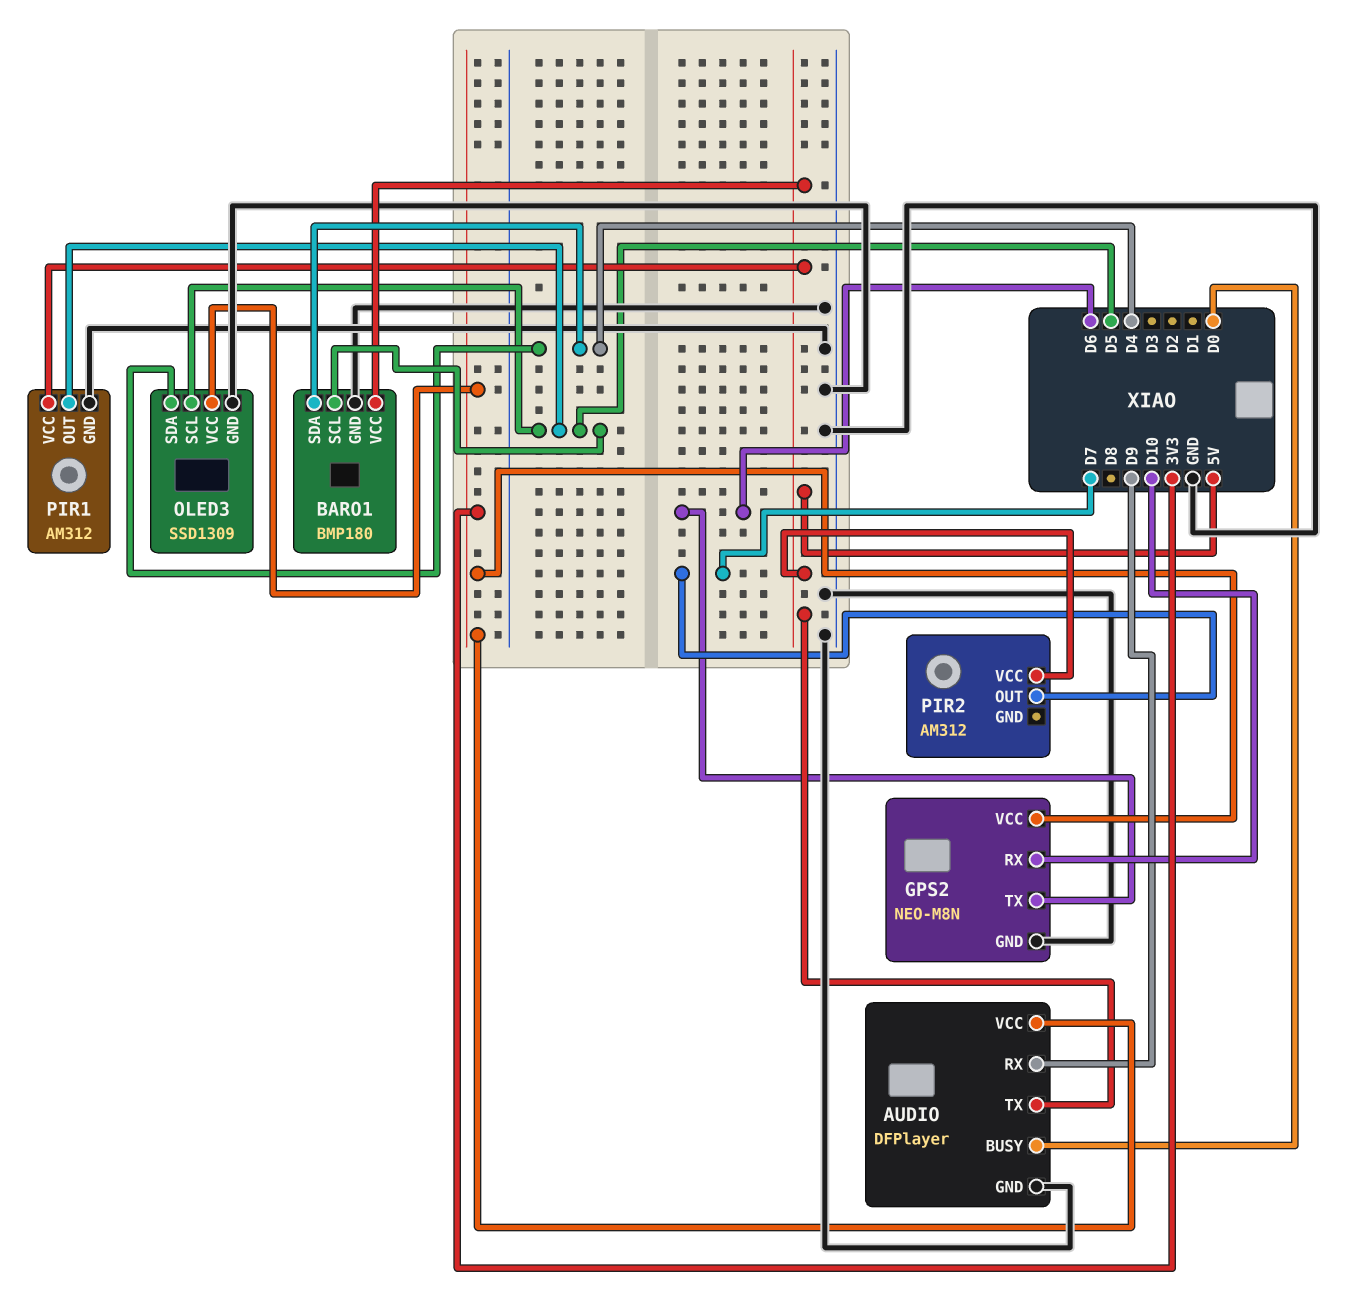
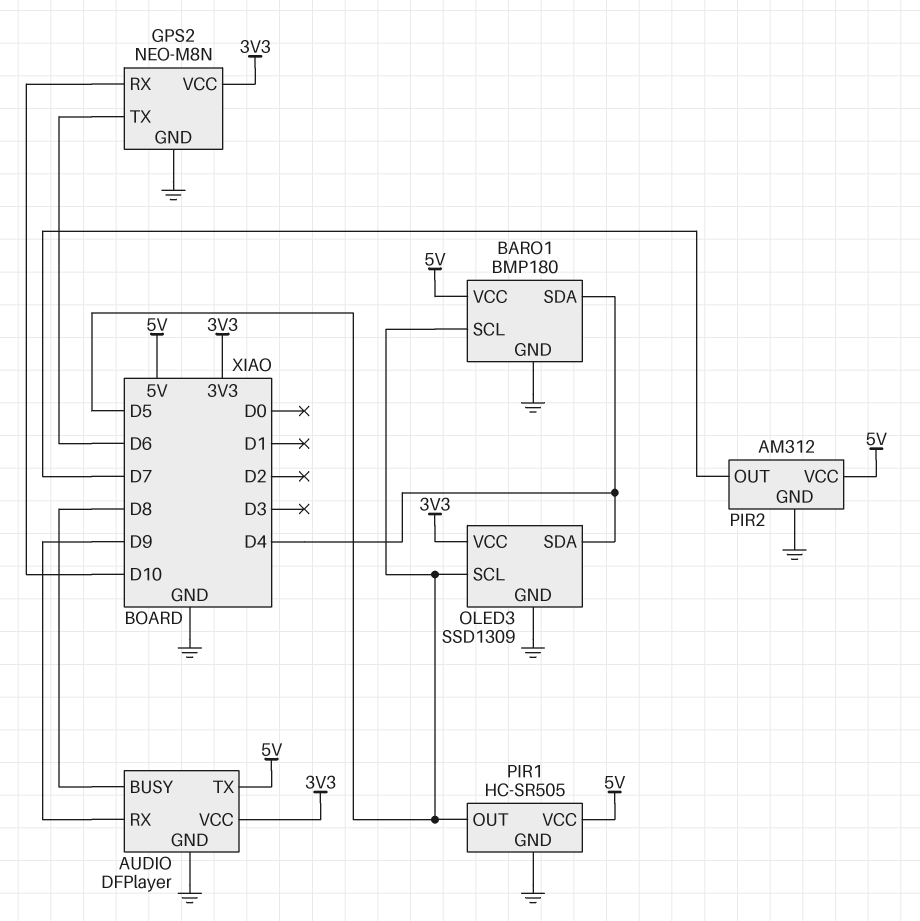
AUDIO pin BUSY: D0 -> D8
PIR1: AM312 -> HC-SR505
PIR2 pin GND: none -> GND

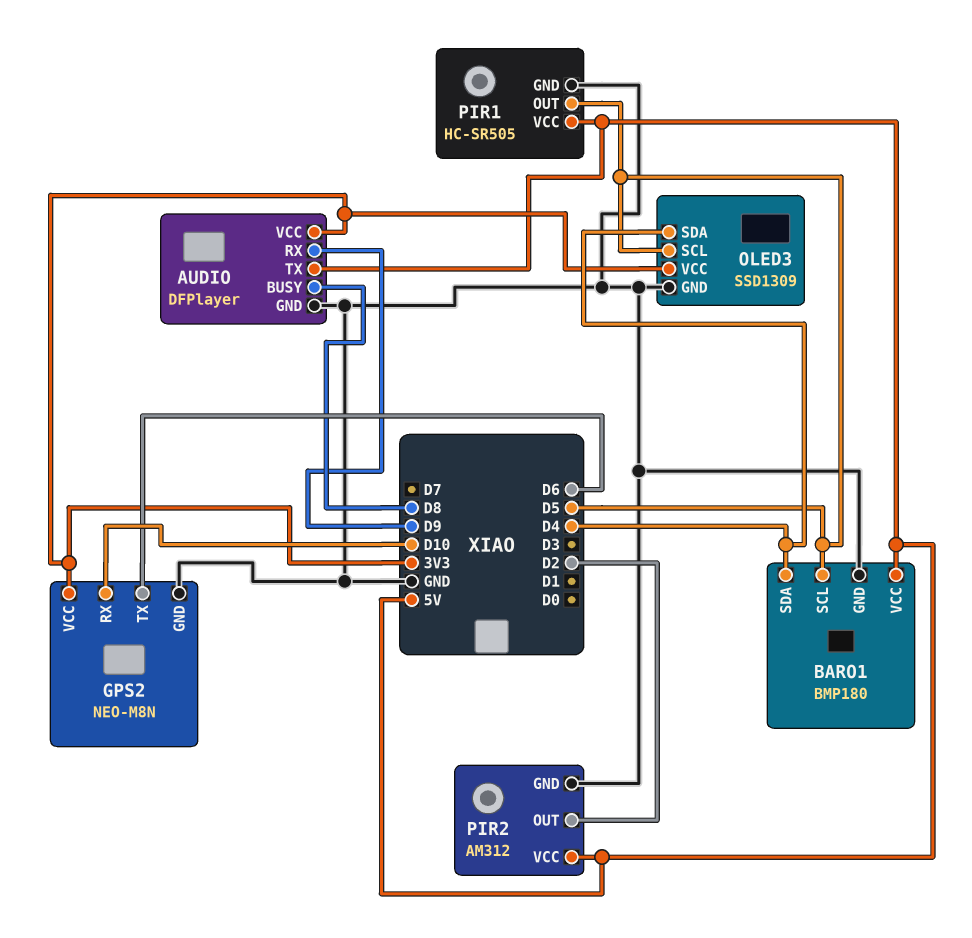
PIR2 pin OUT: D7 -> D2

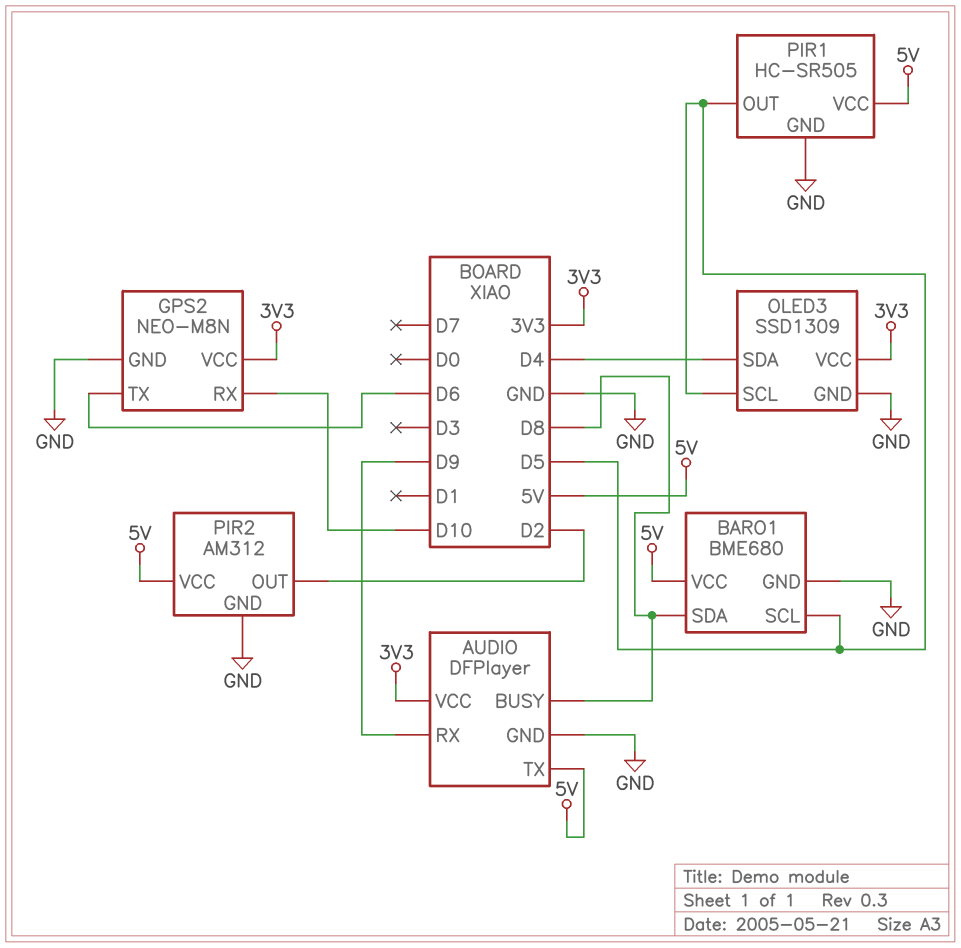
BARO1: BMP180 -> BME680
BARO1 pin SDA: D4 -> D8

